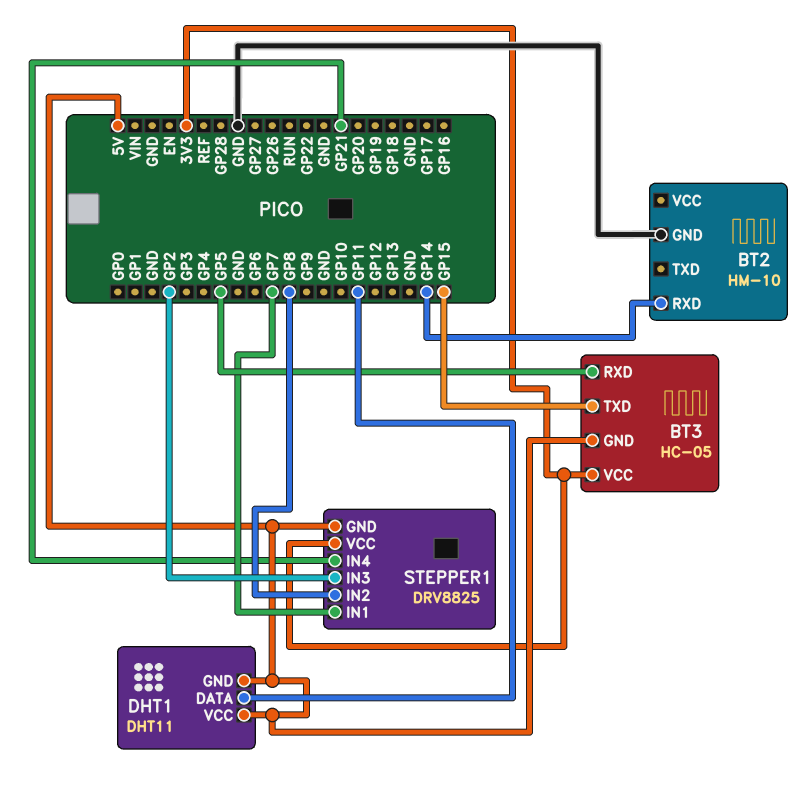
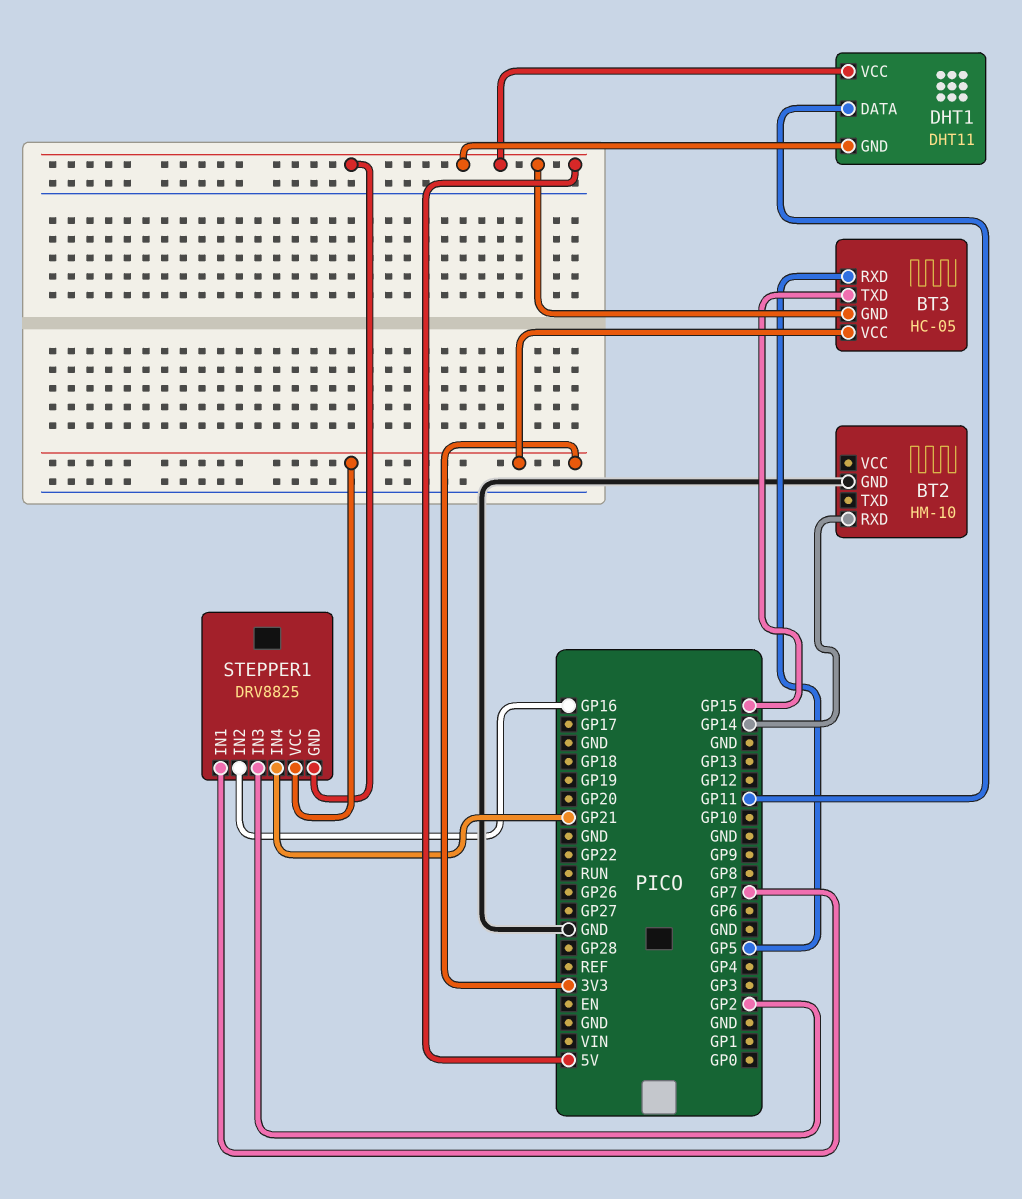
STEPPER1 pin IN2: GP8 -> GP16

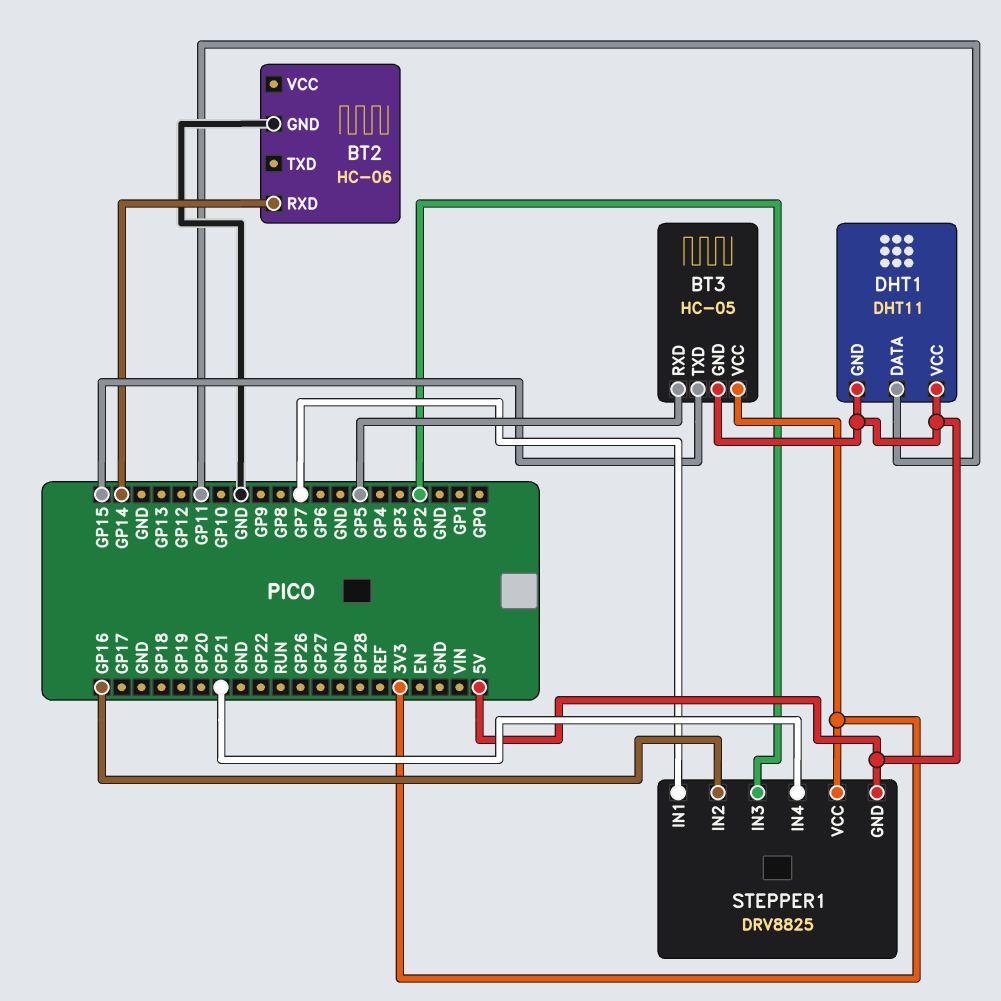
BT2: HM-10 -> HC-06

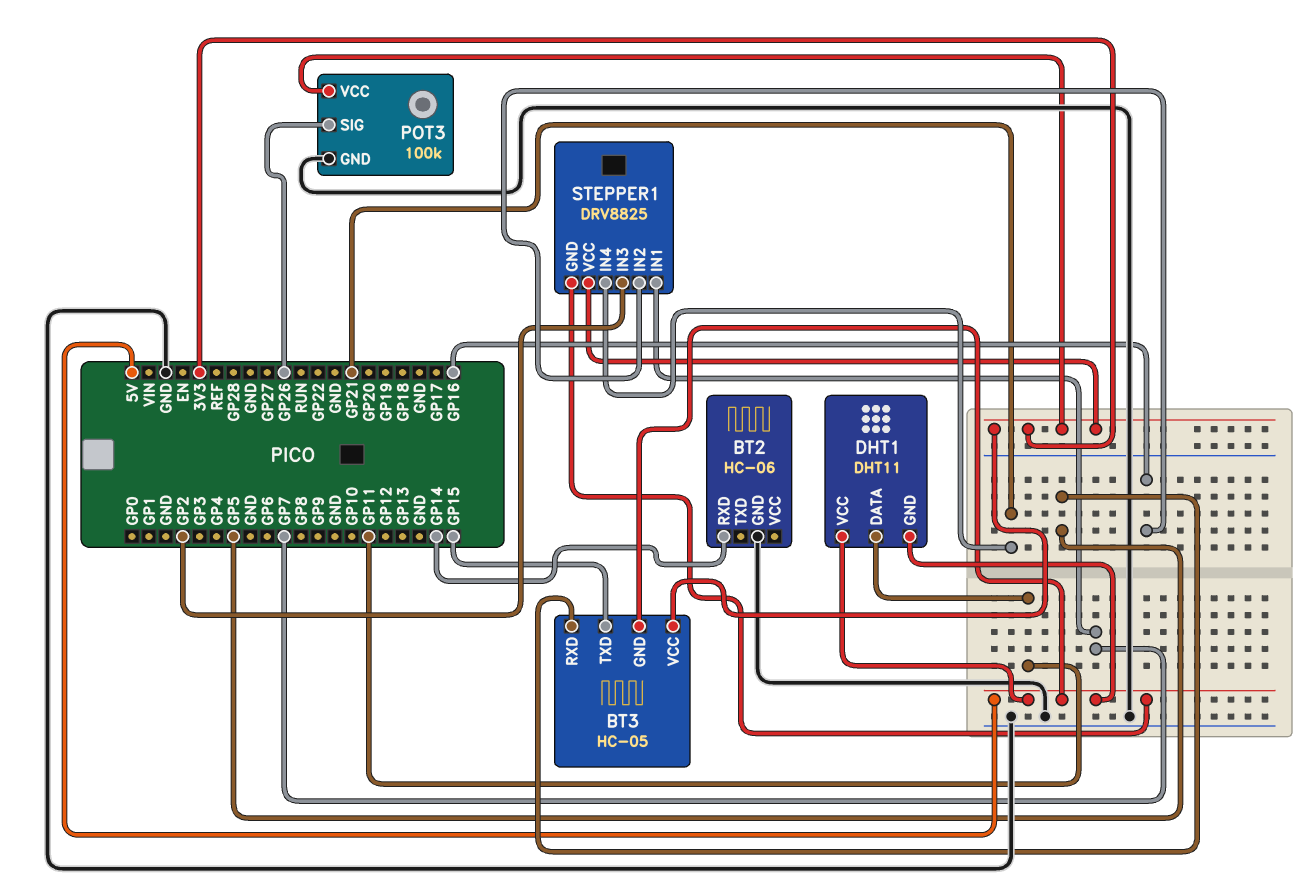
POT3: none -> 100k
POT3 pin GND: none -> GND
POT3 pin SIG: none -> GP26
POT3 pin VCC: none -> 3V3

